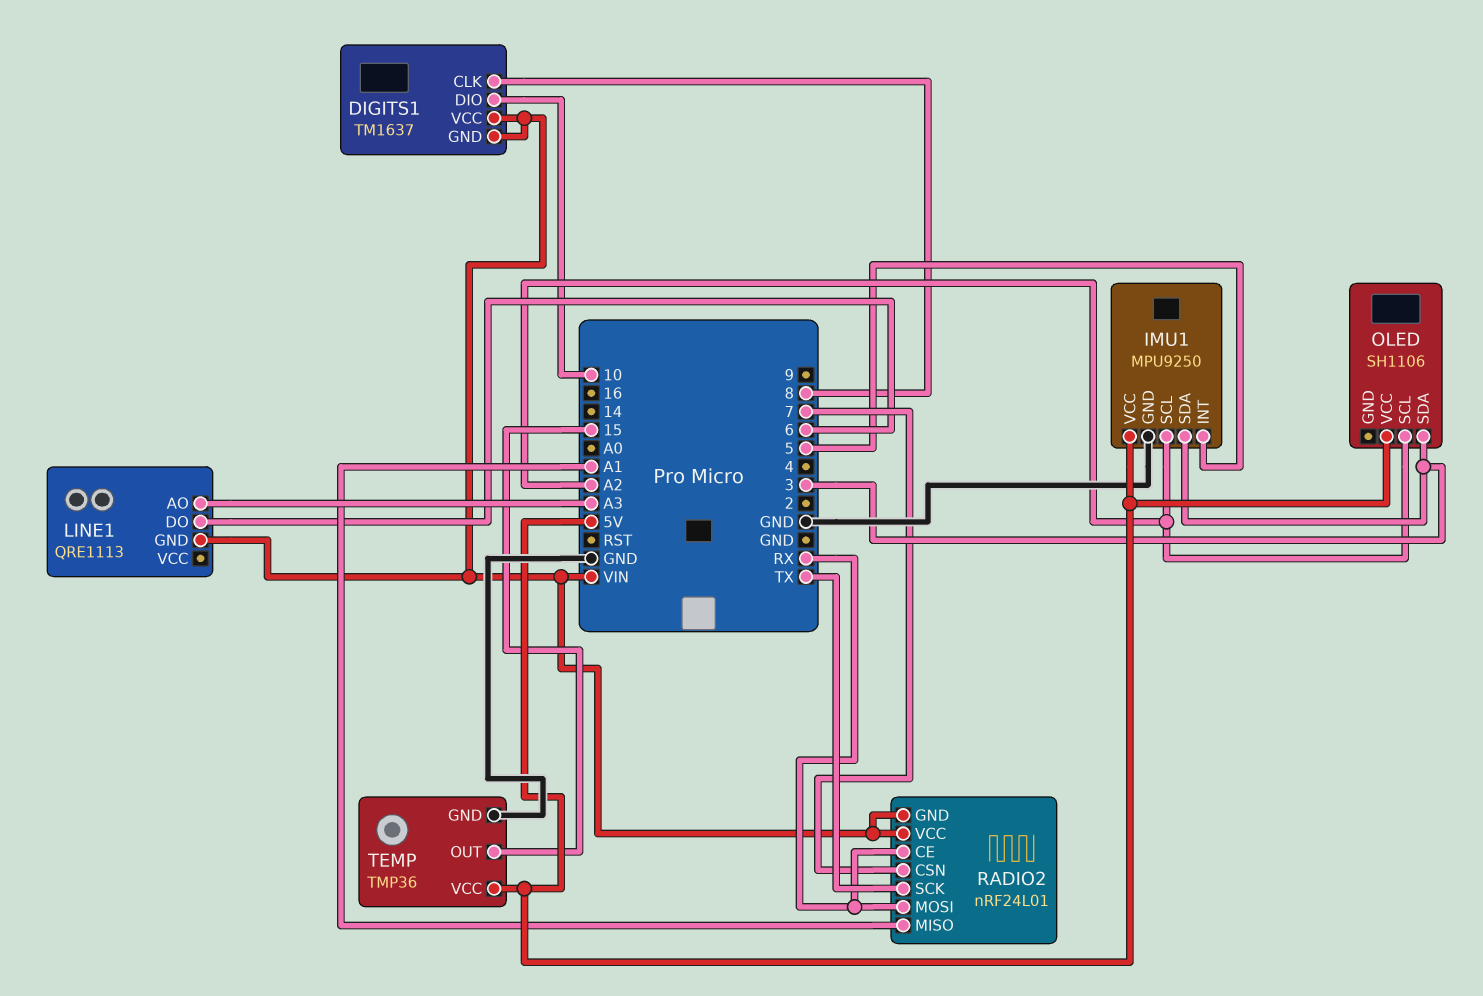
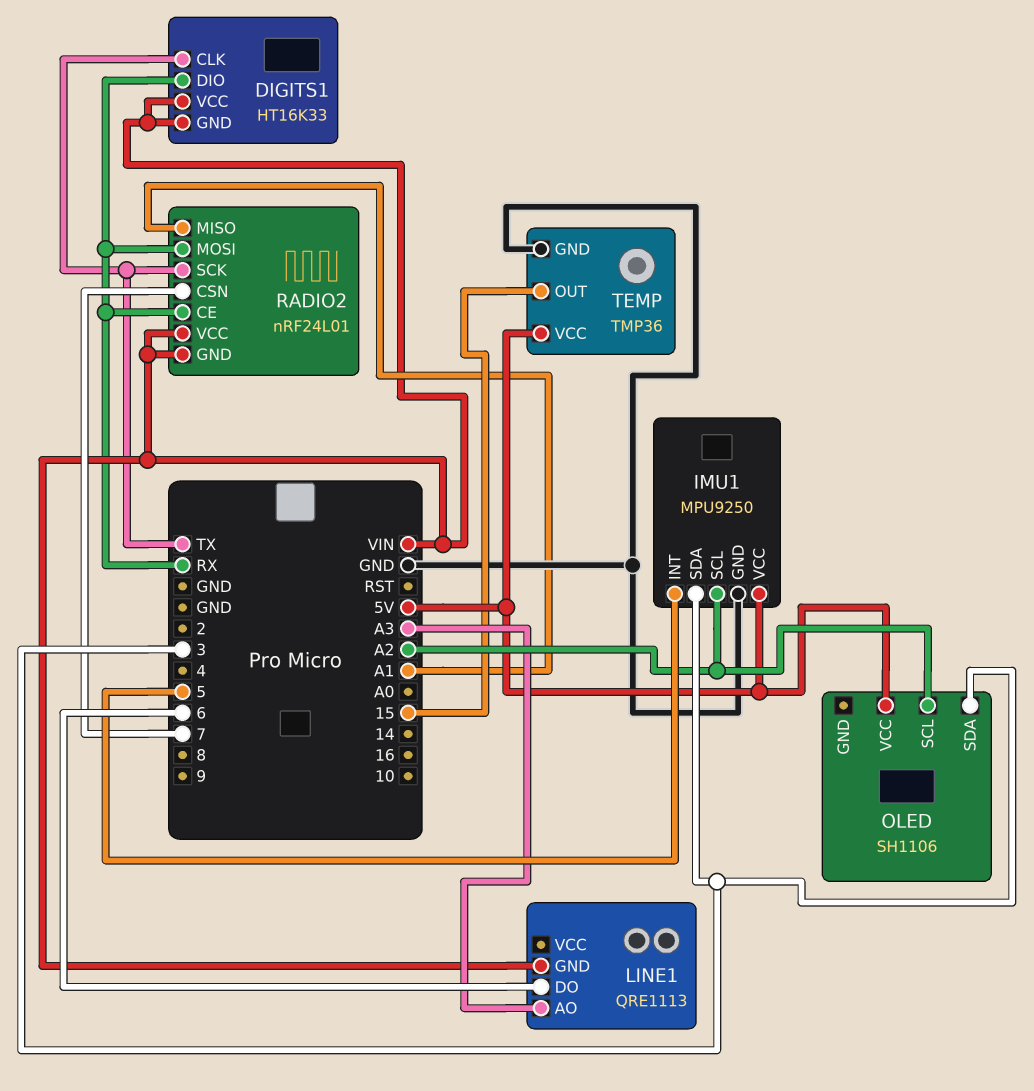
DIGITS1: TM1637 -> HT16K33
DIGITS1 pin CLK: 8 -> TX
DIGITS1 pin DIO: 10 -> RX

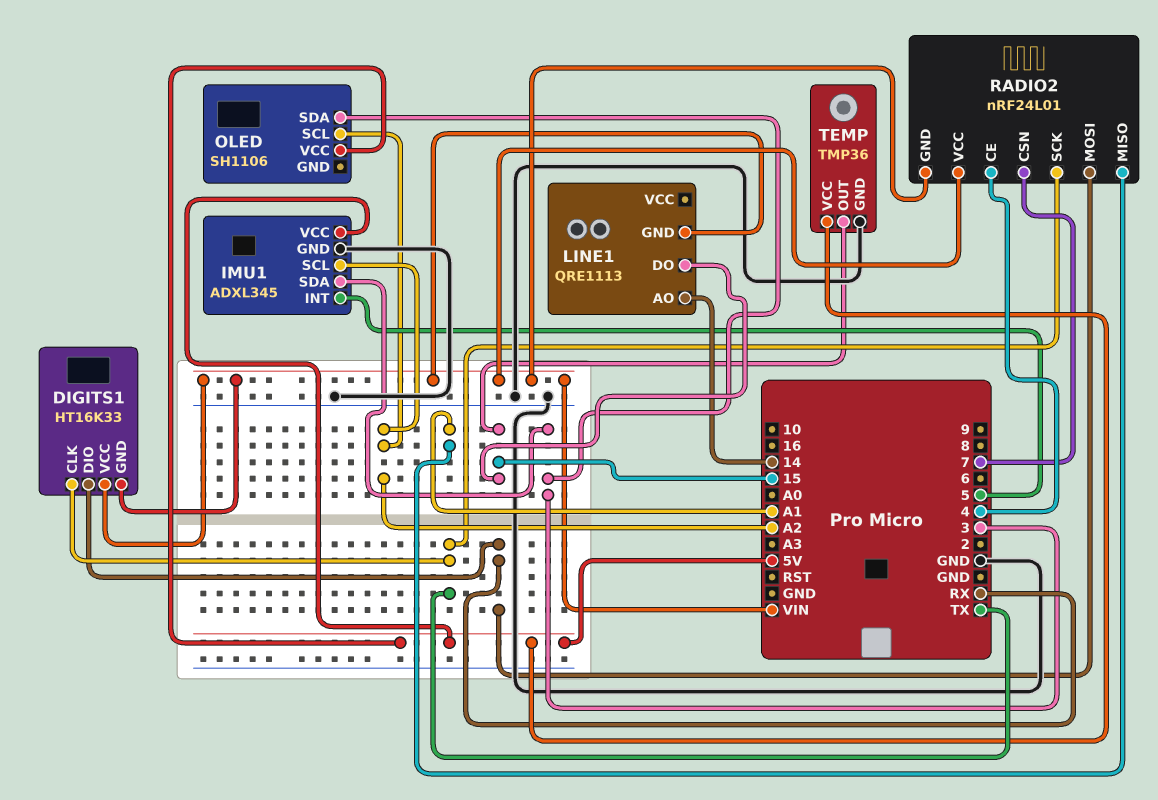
IMU1: MPU9250 -> ADXL345
LINE1 pin AO: A3 -> 14
LINE1 pin DO: 6 -> 15
RADIO2 pin CE: RX -> 4

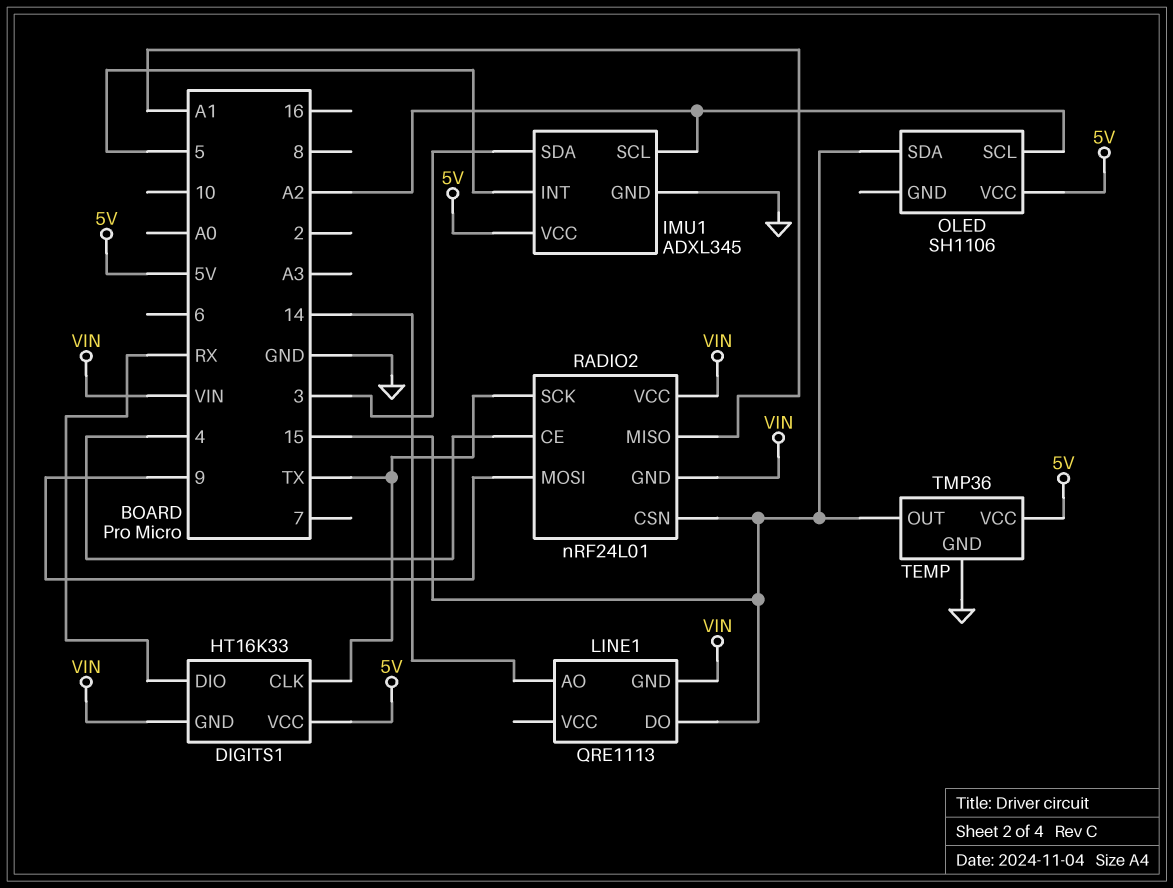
DIGITS1 pin VCC: VIN -> 5V
OLED pin SDA: 3 -> 15
RADIO2 pin CSN: 7 -> 15
RADIO2 pin MOSI: RX -> 9

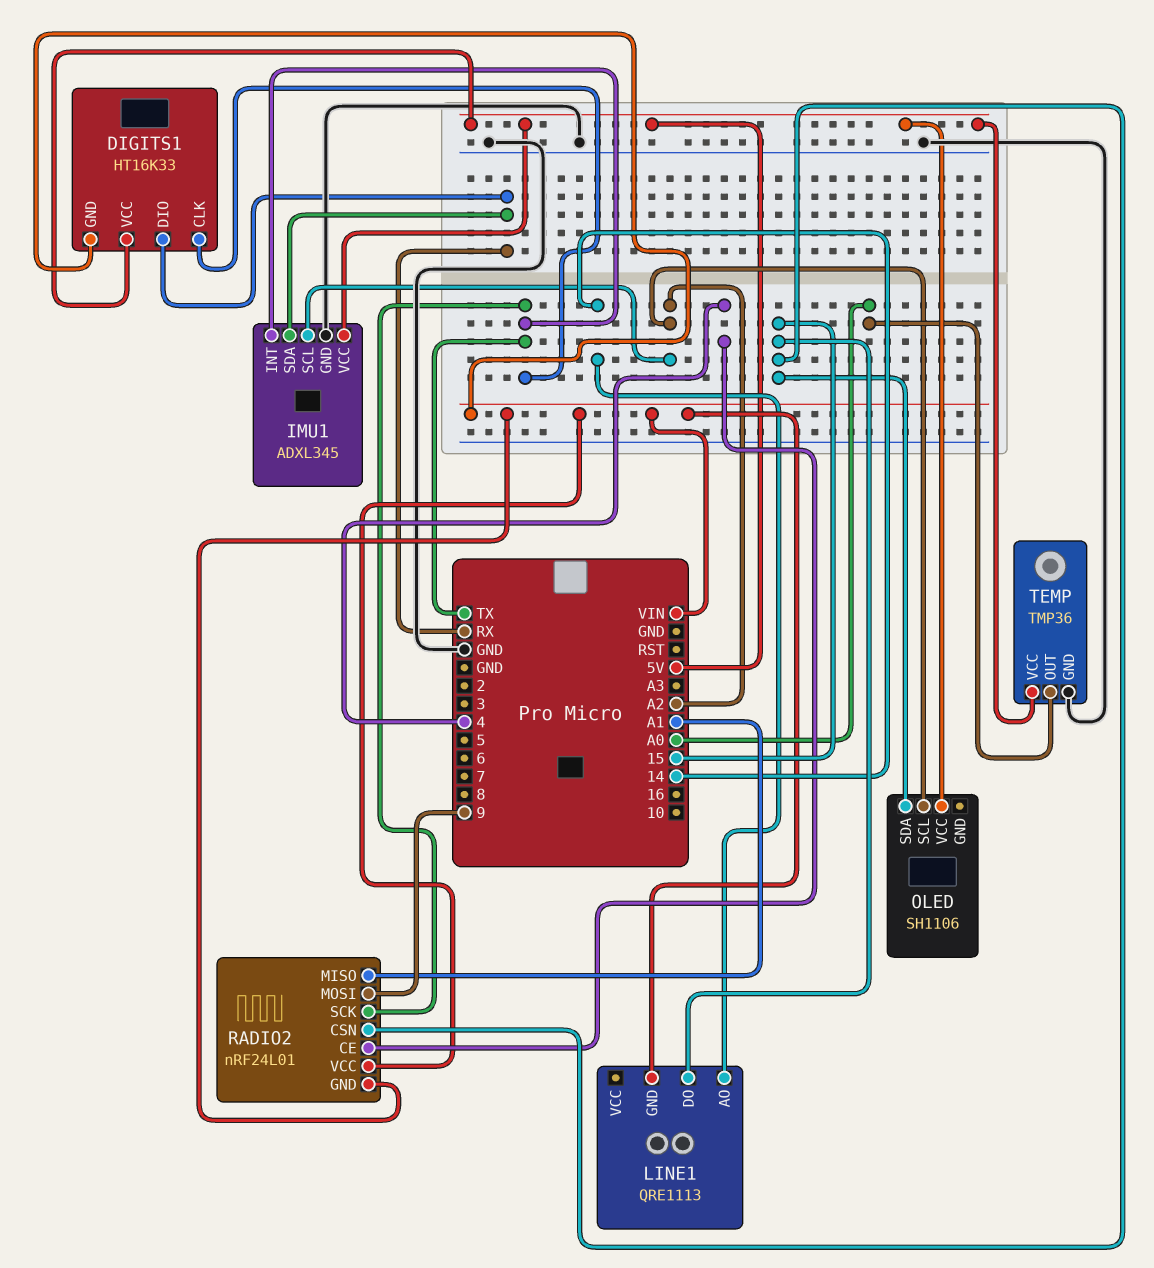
IMU1 pin INT: 5 -> TX
IMU1 pin SDA: 3 -> RX
TEMP pin OUT: 15 -> A0

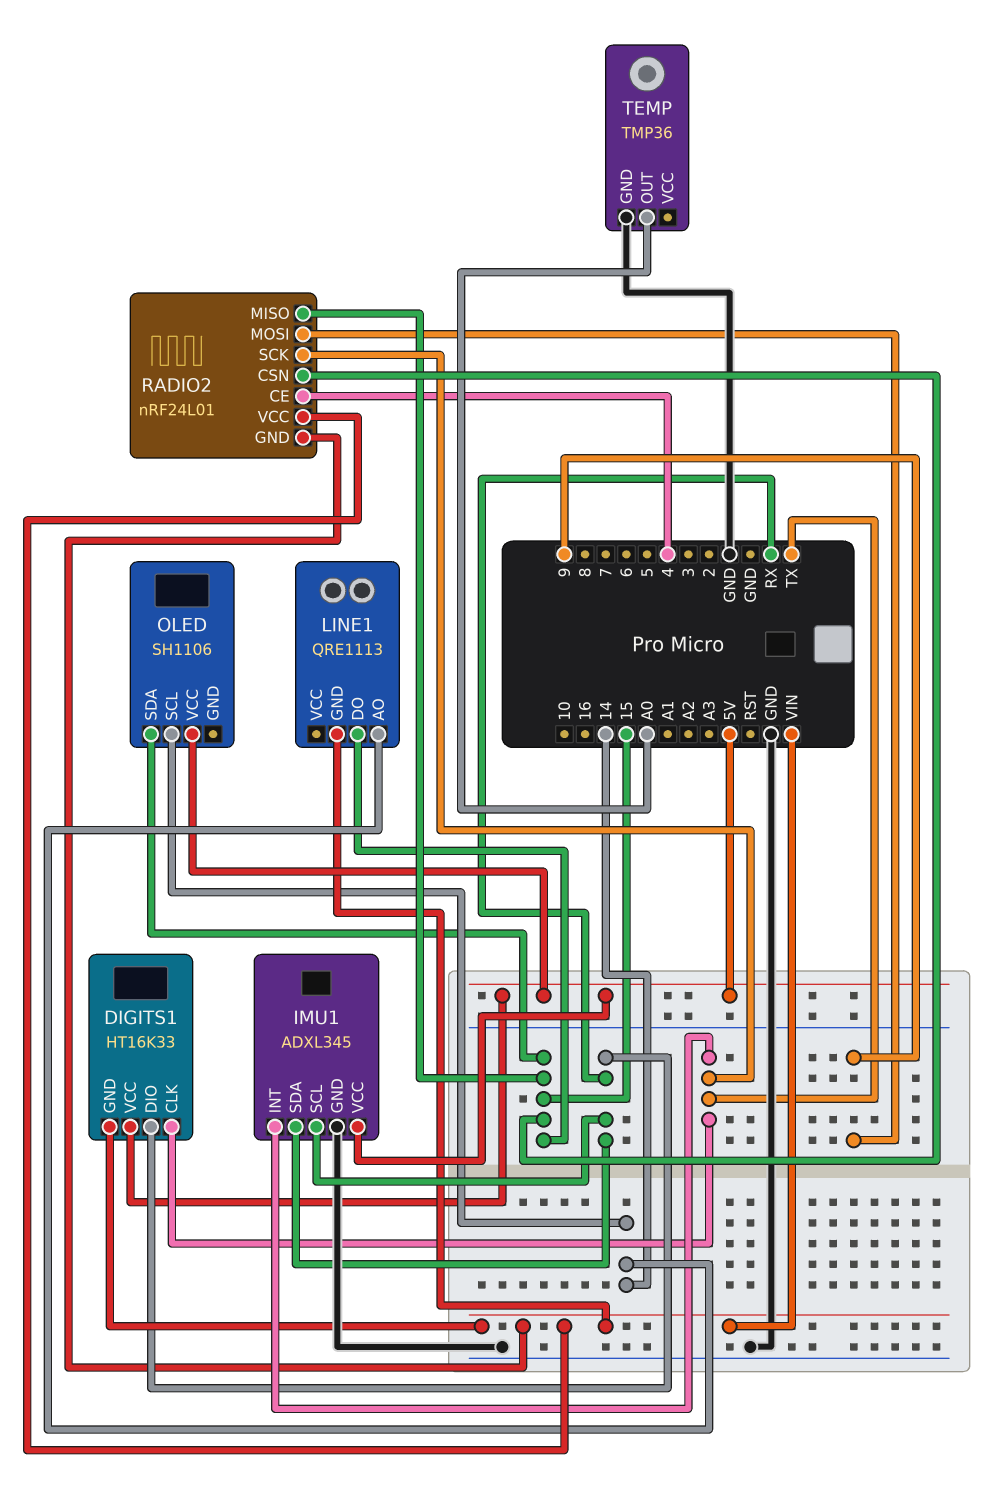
IMU1 pin SCL: A2 -> RX
OLED pin SCL: A2 -> 14
RADIO2 pin MISO: A1 -> 15
TEMP pin VCC: 5V -> none

